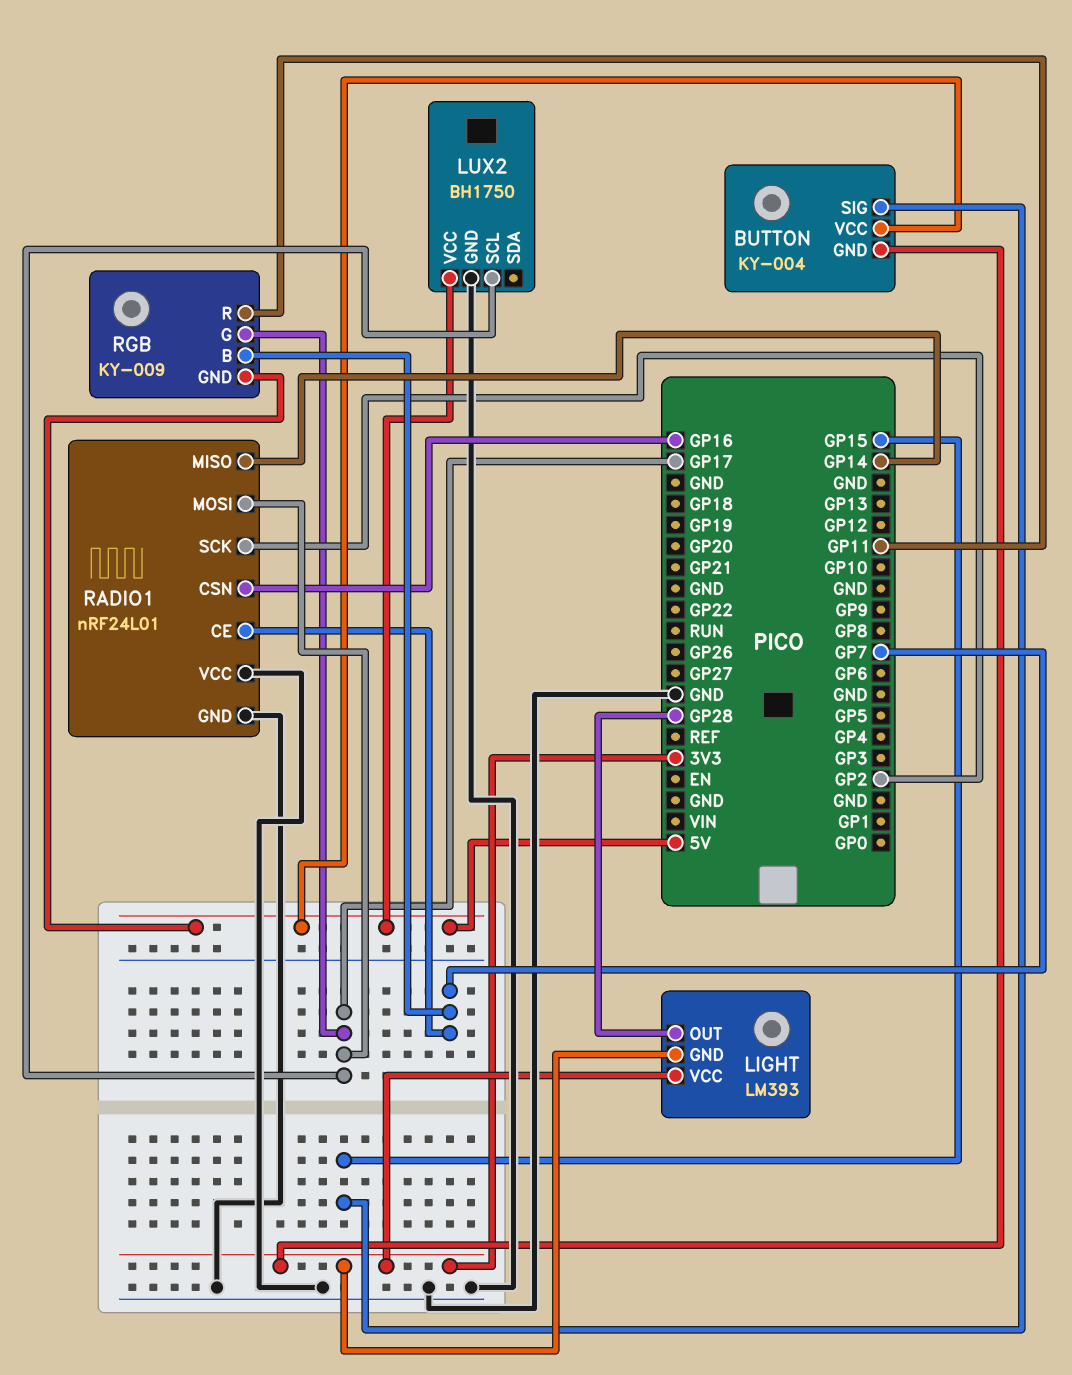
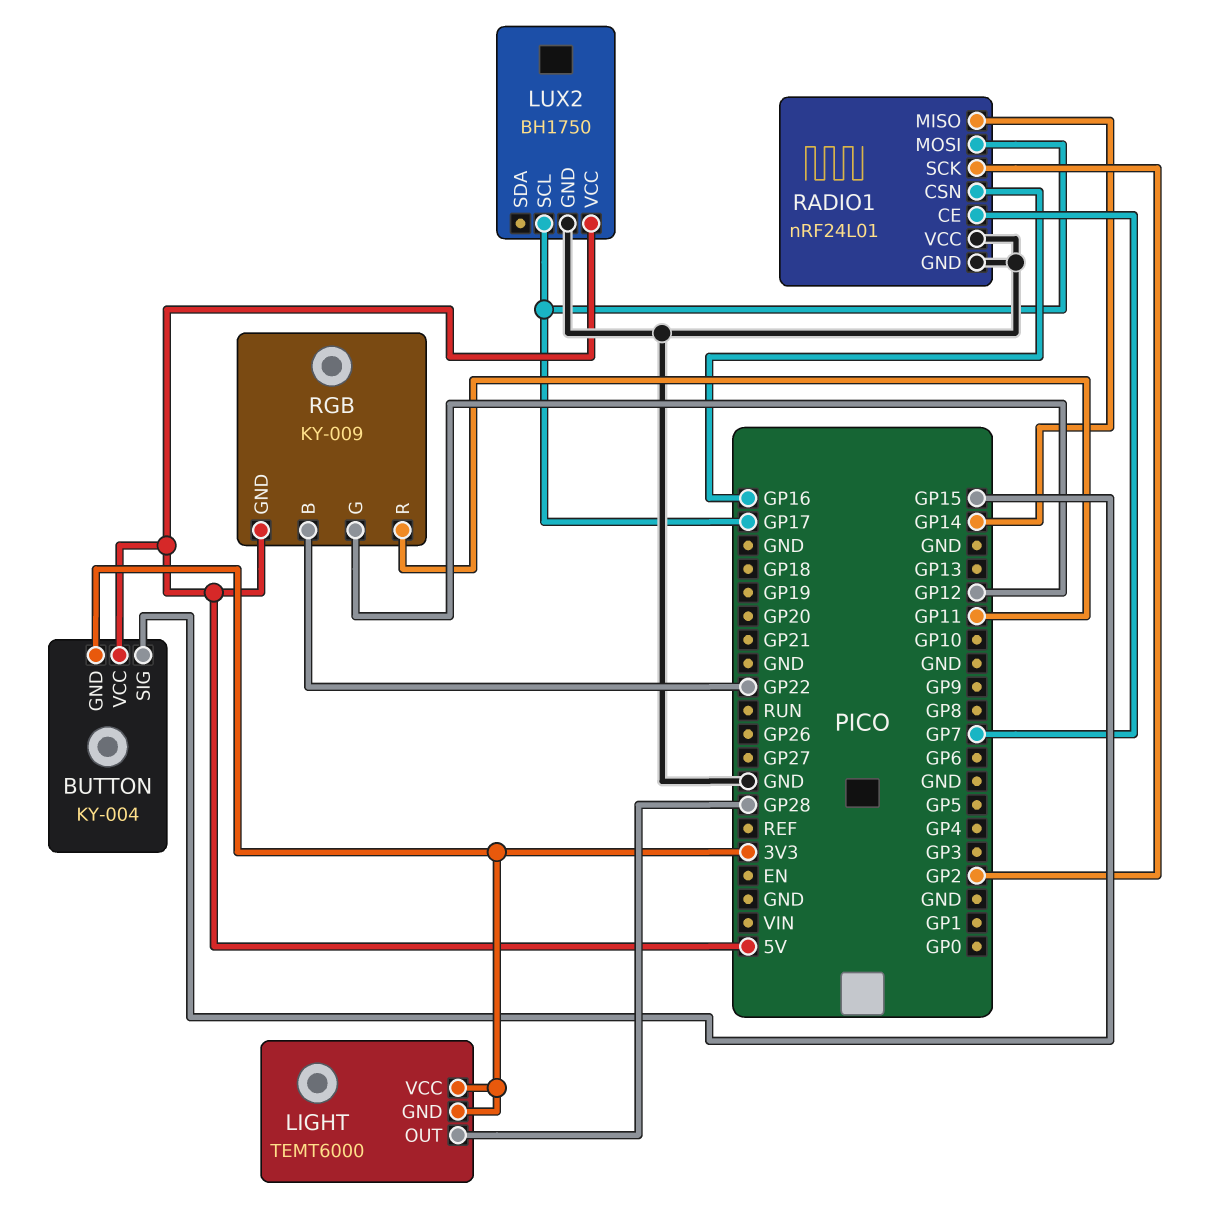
LIGHT: LM393 -> TEMT6000
RGB pin B: GP7 -> GP22
RGB pin G: GP17 -> GP12

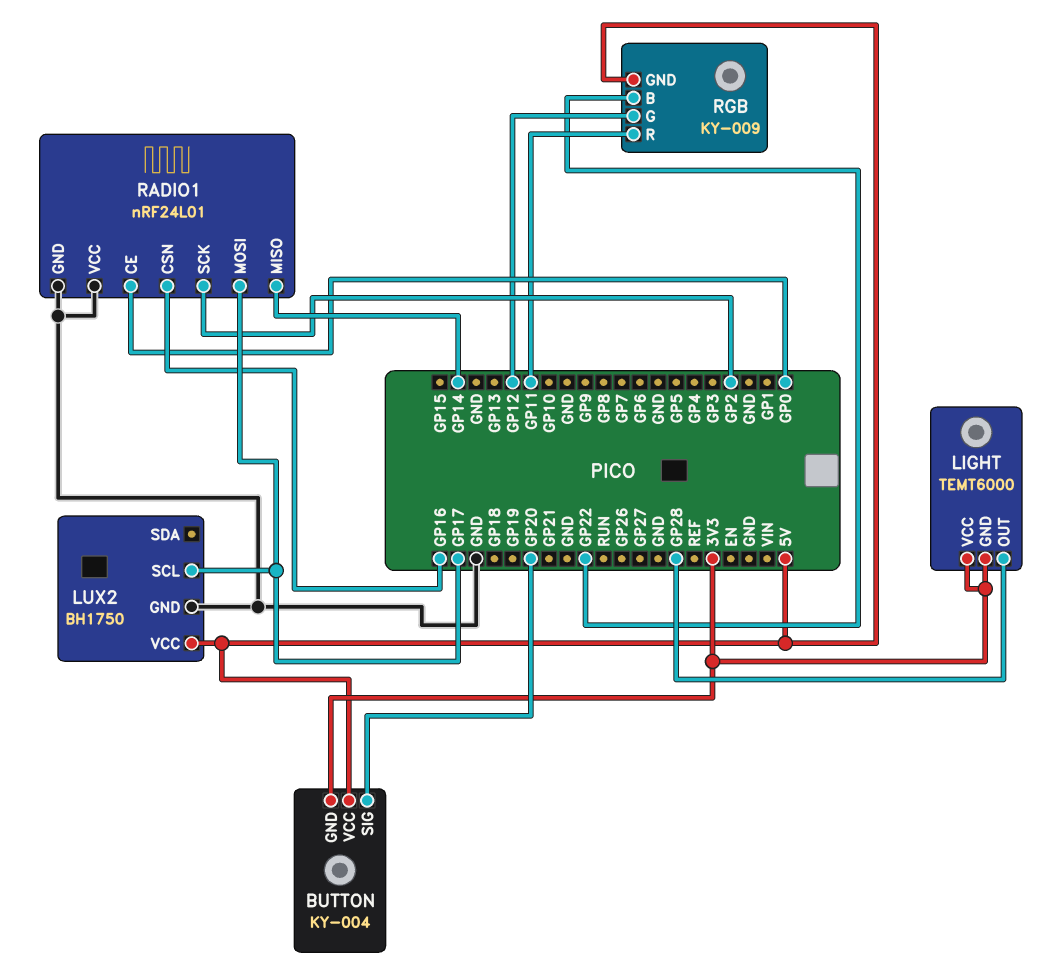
BUTTON pin SIG: GP15 -> GP20
RADIO1 pin CE: GP7 -> GP0

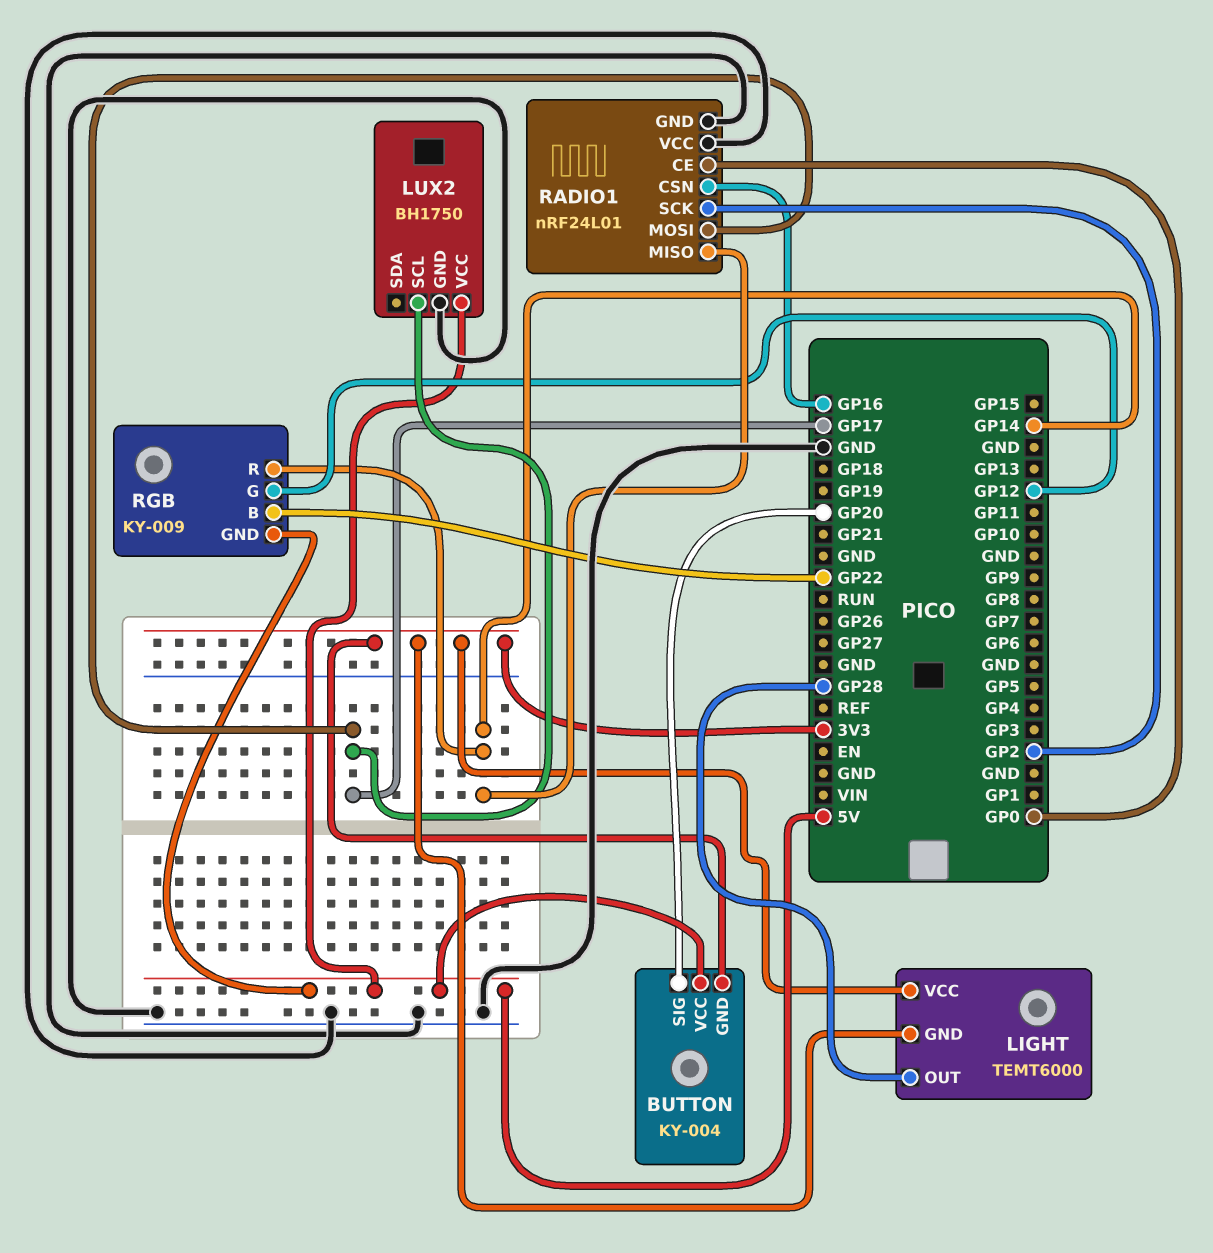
RGB pin R: GP11 -> GP14

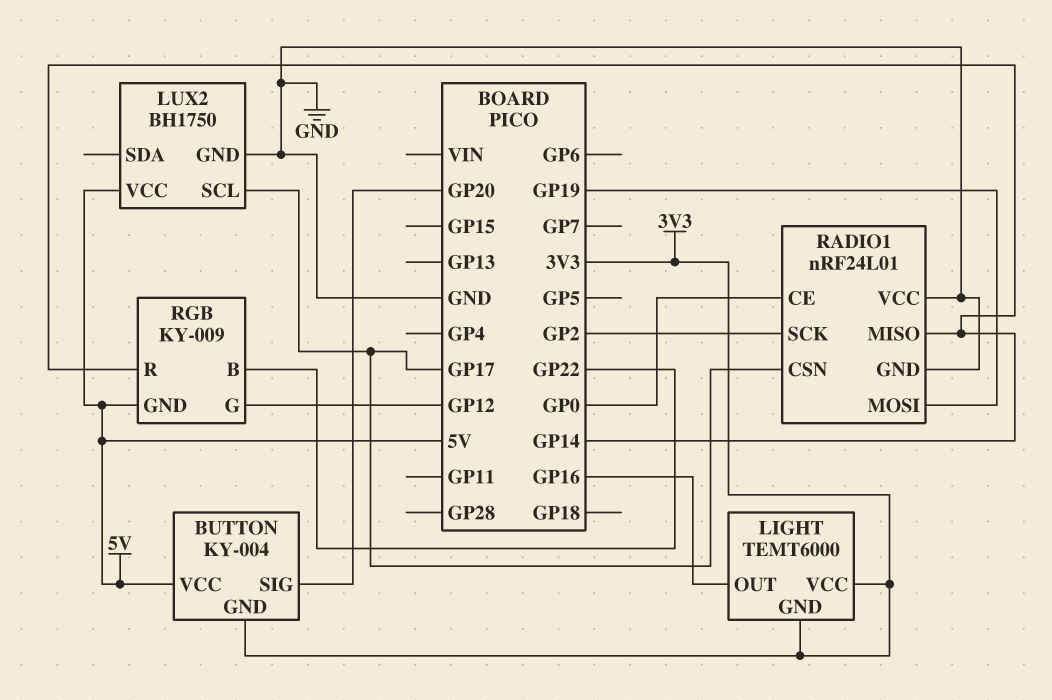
LIGHT pin OUT: GP28 -> GP16
RADIO1 pin CSN: GP16 -> GP17
RADIO1 pin MOSI: GP17 -> GP19

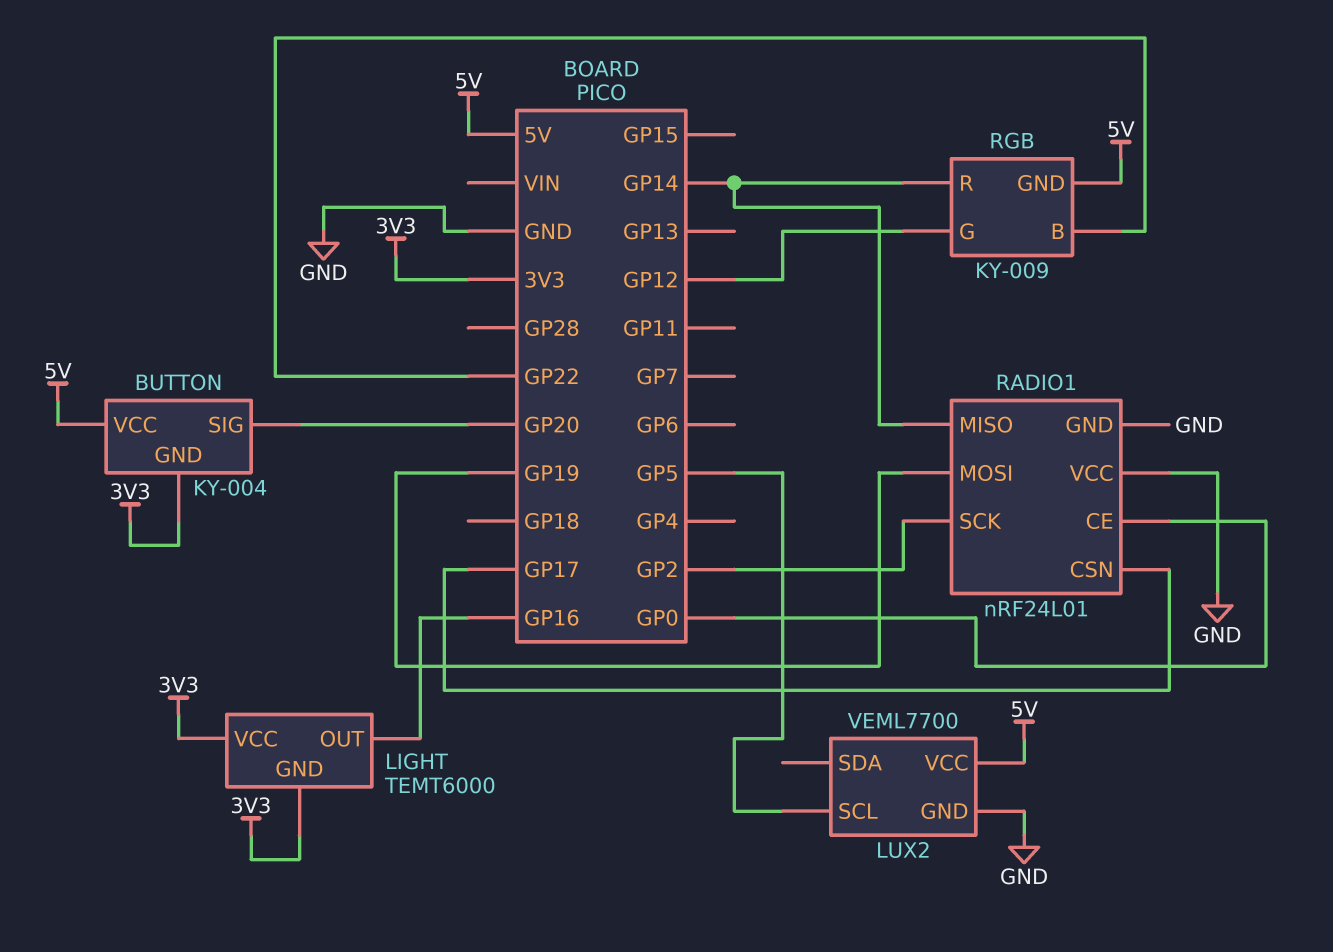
LUX2: BH1750 -> VEML7700
LUX2 pin SCL: GP17 -> GP5

